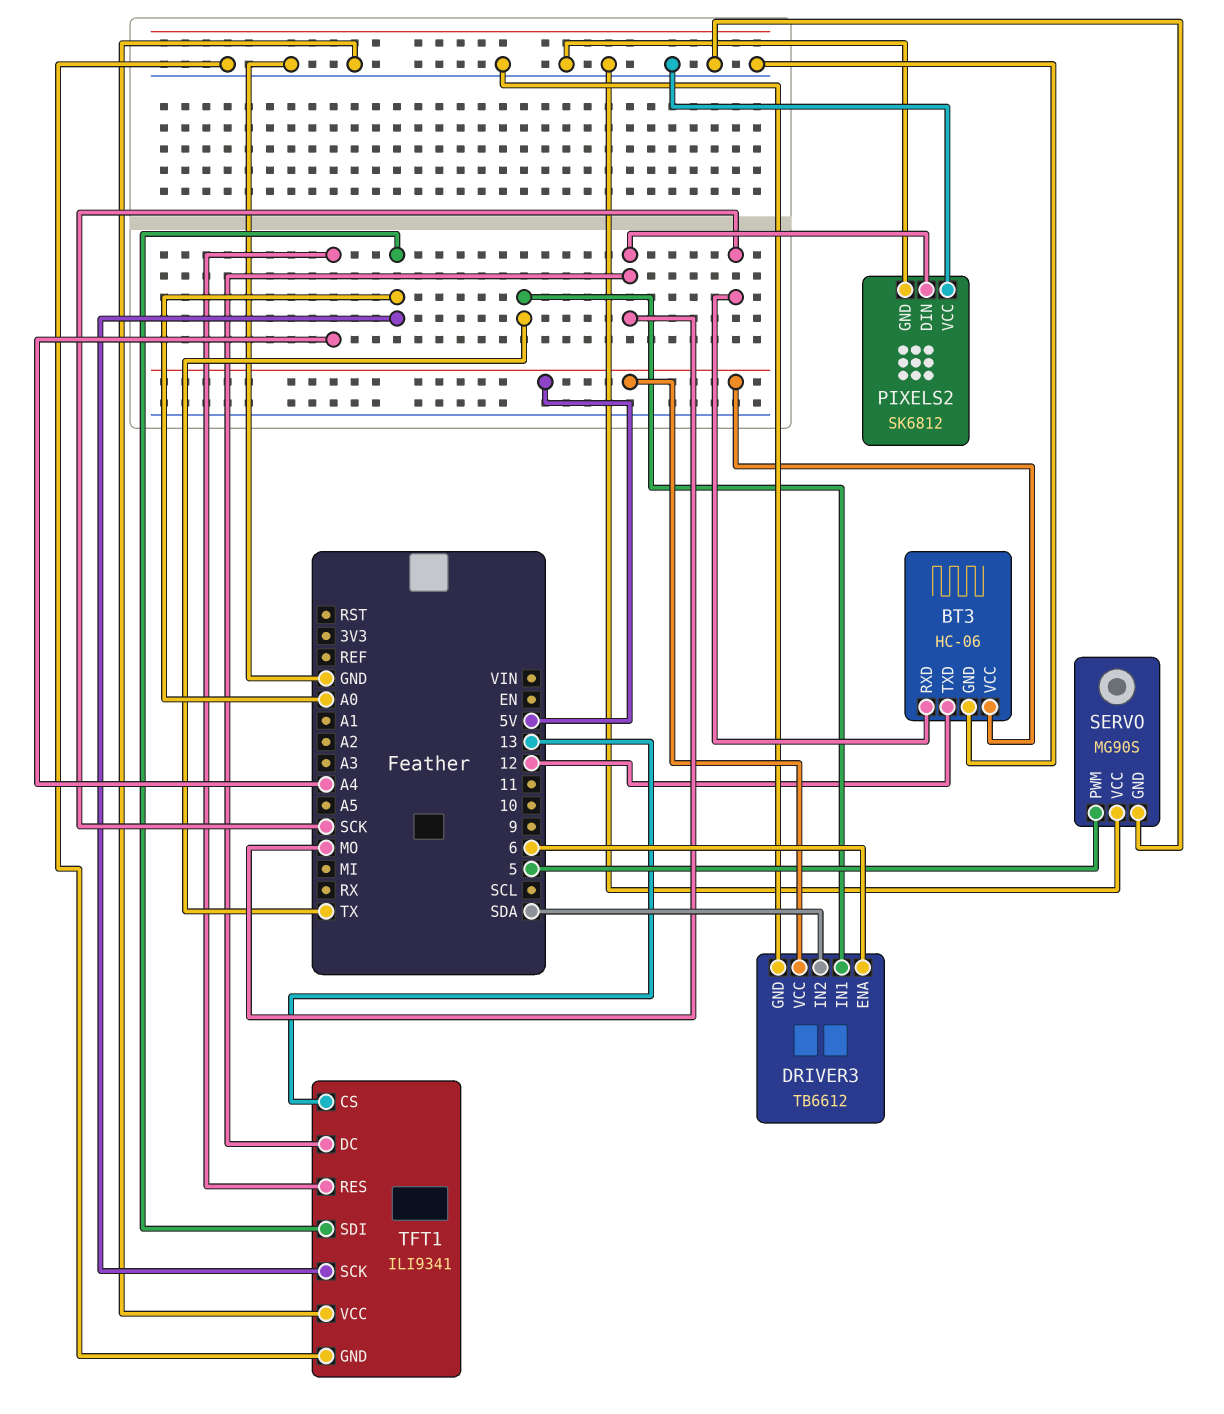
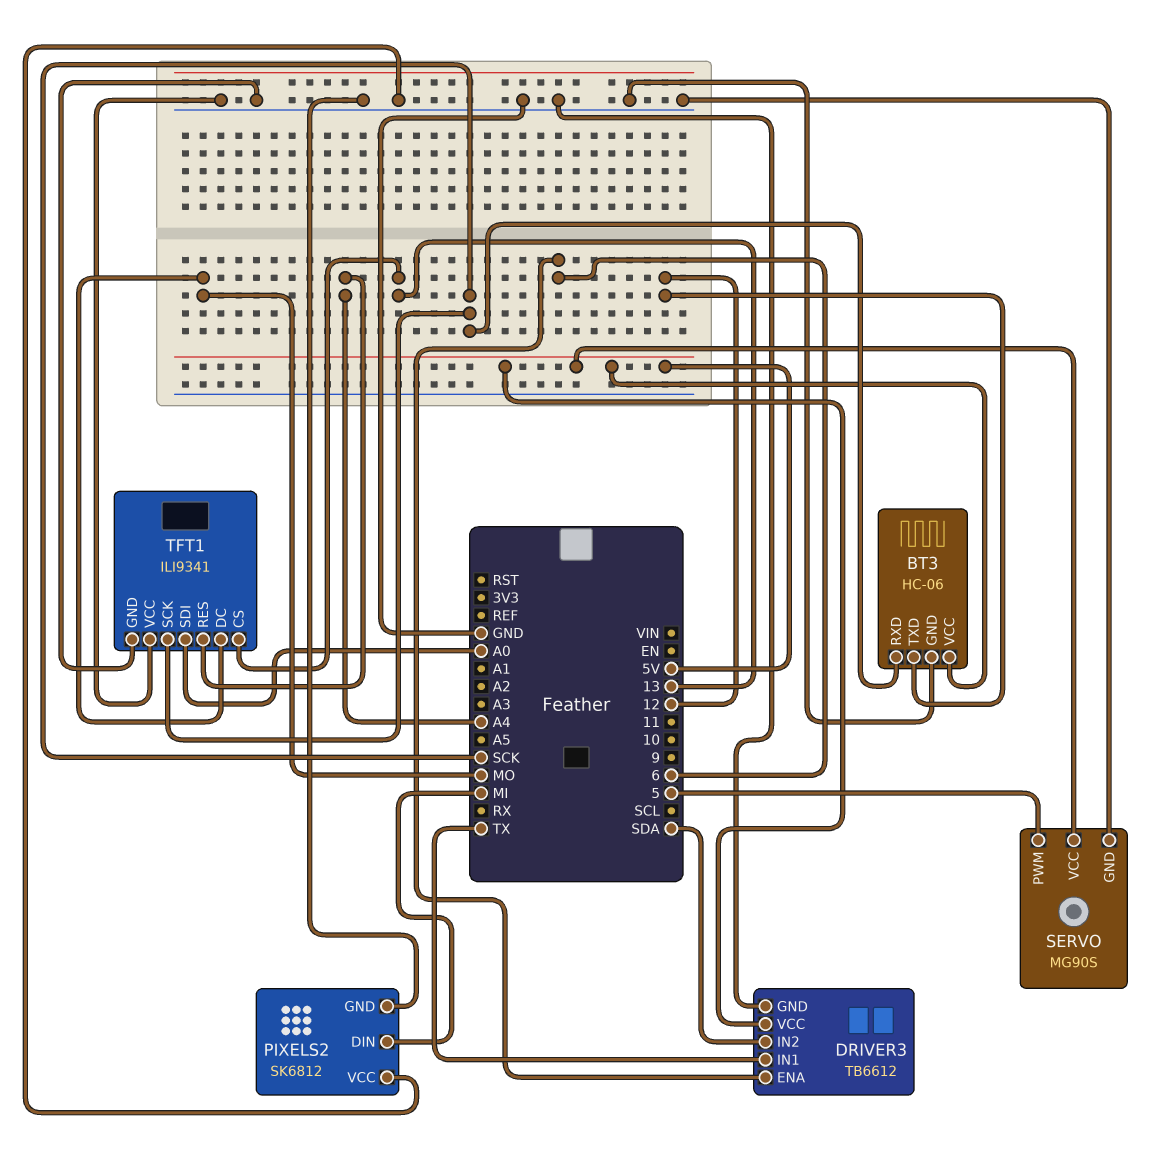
PIXELS2 pin DIN: MO -> MI
SERVO pin VCC: GND -> 5V
TFT1 pin SCK: A0 -> SCK

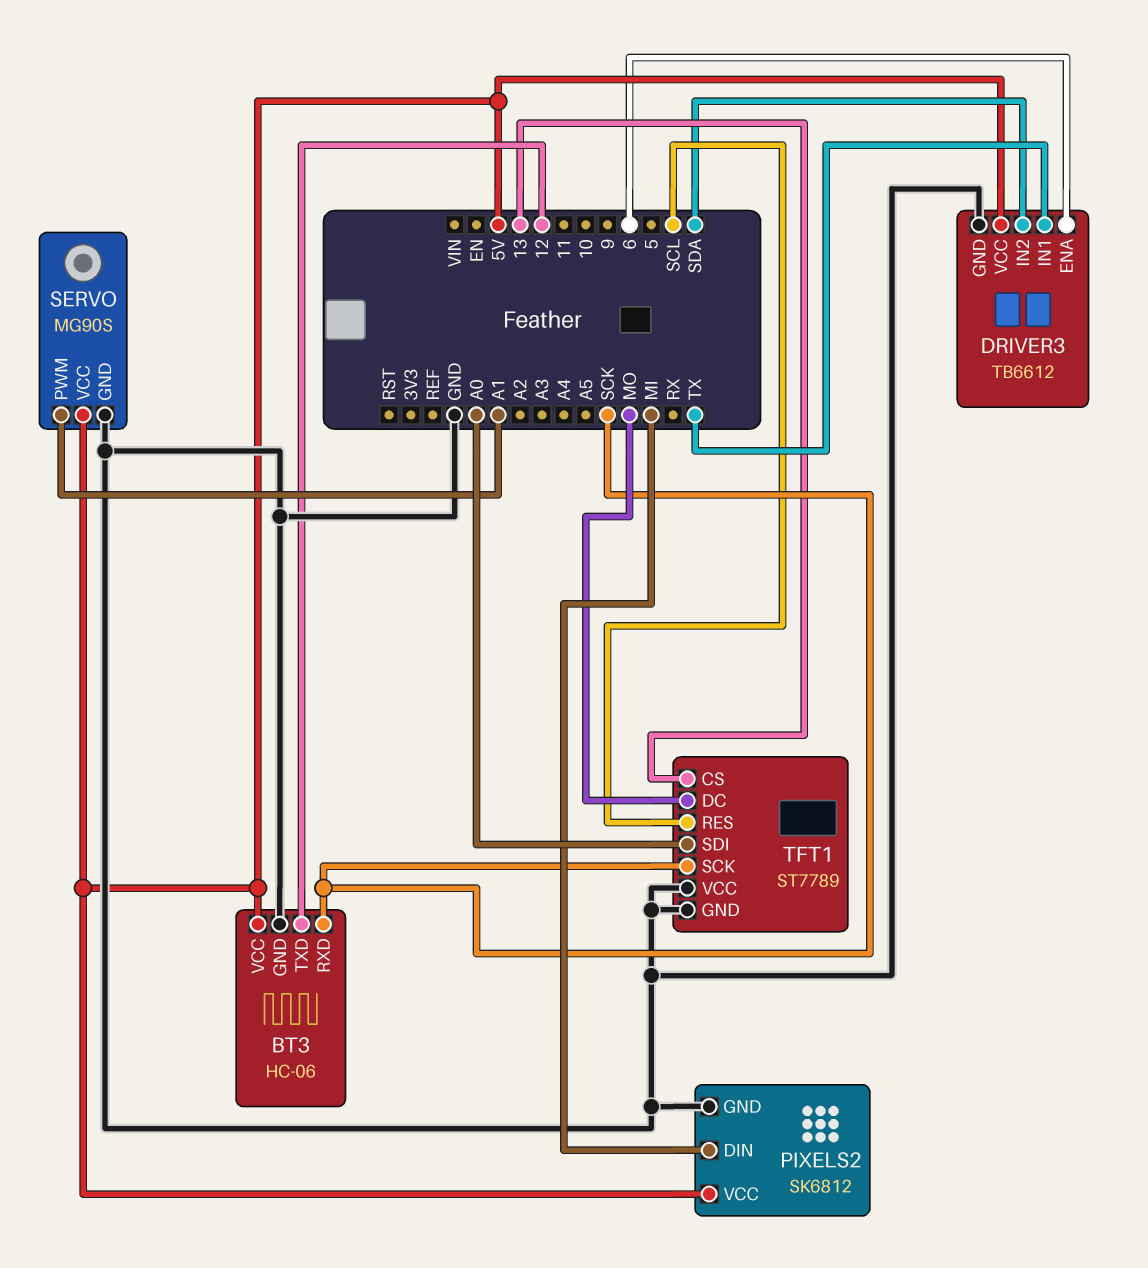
PIXELS2 pin VCC: GND -> 5V
SERVO pin PWM: 5 -> A1
TFT1: ILI9341 -> ST7789
TFT1 pin RES: A4 -> SCL

